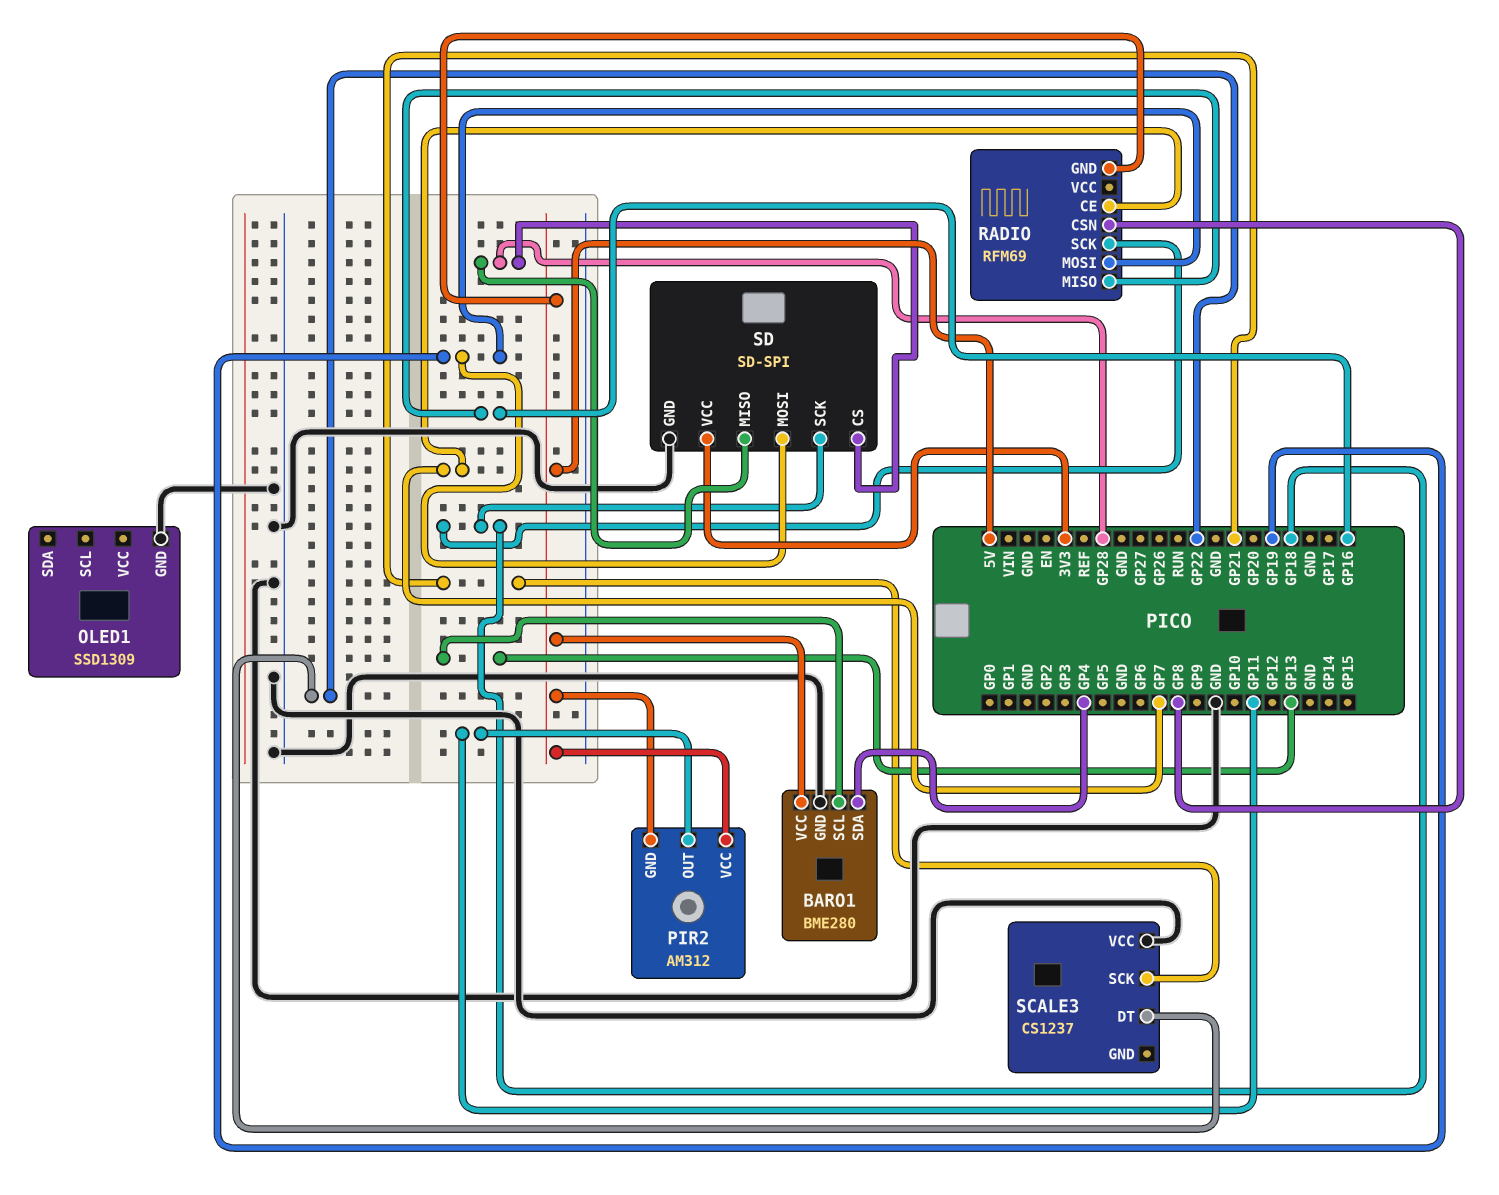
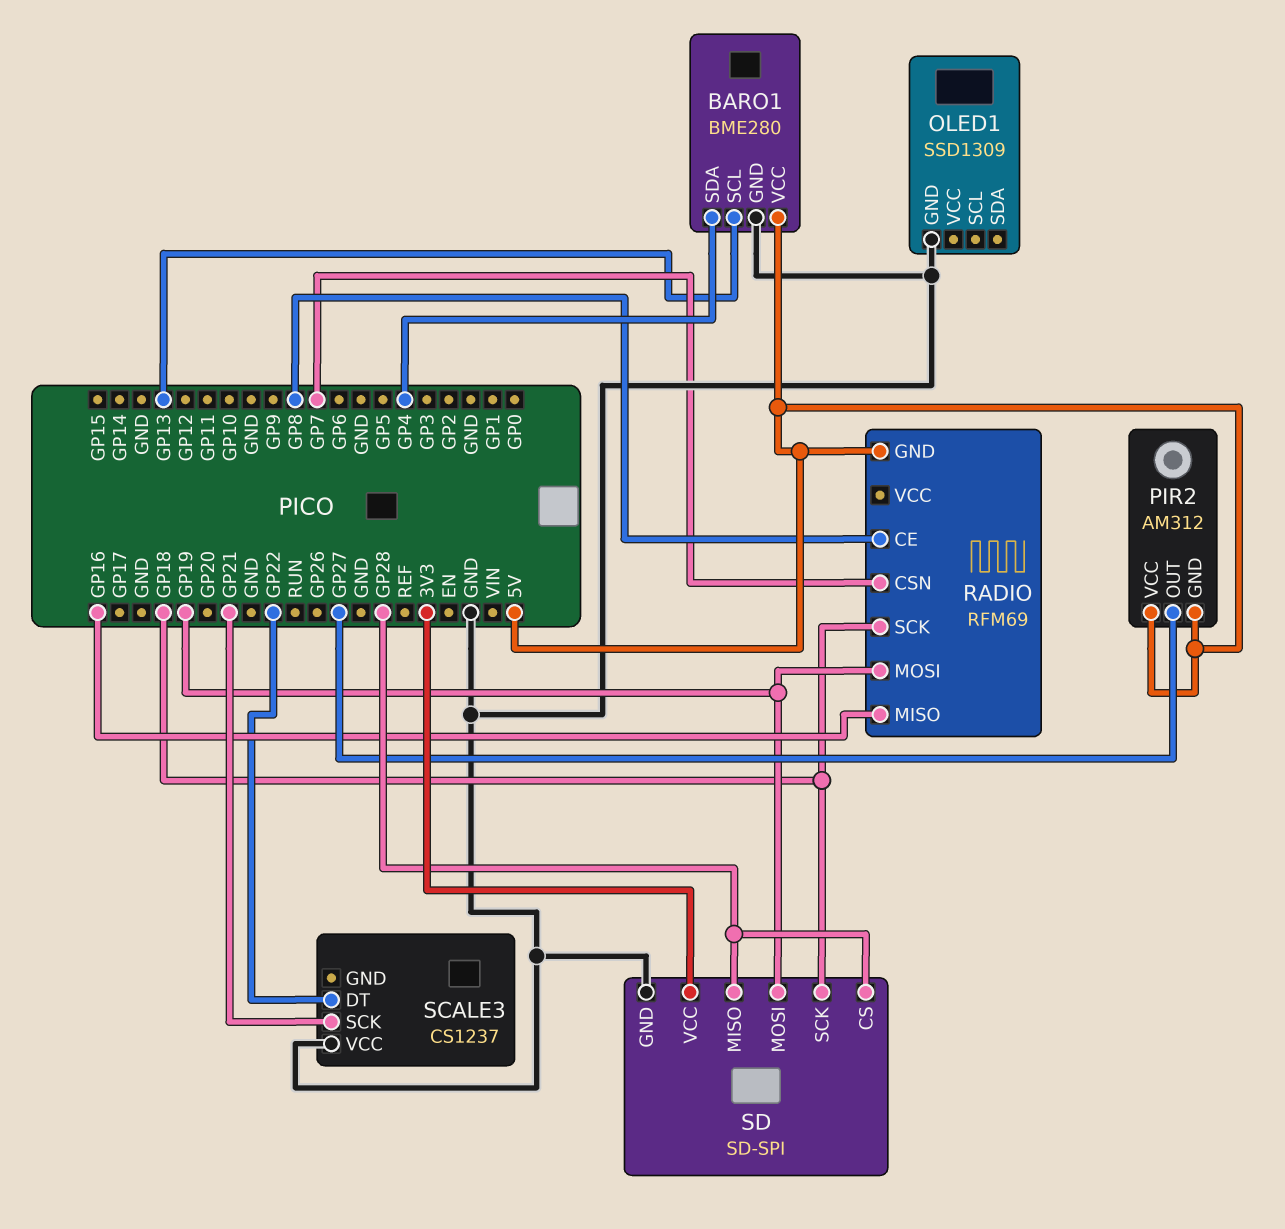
PIR2 pin OUT: GP11 -> GP27
RADIO pin CE: GP7 -> GP8
RADIO pin CSN: GP8 -> GP7

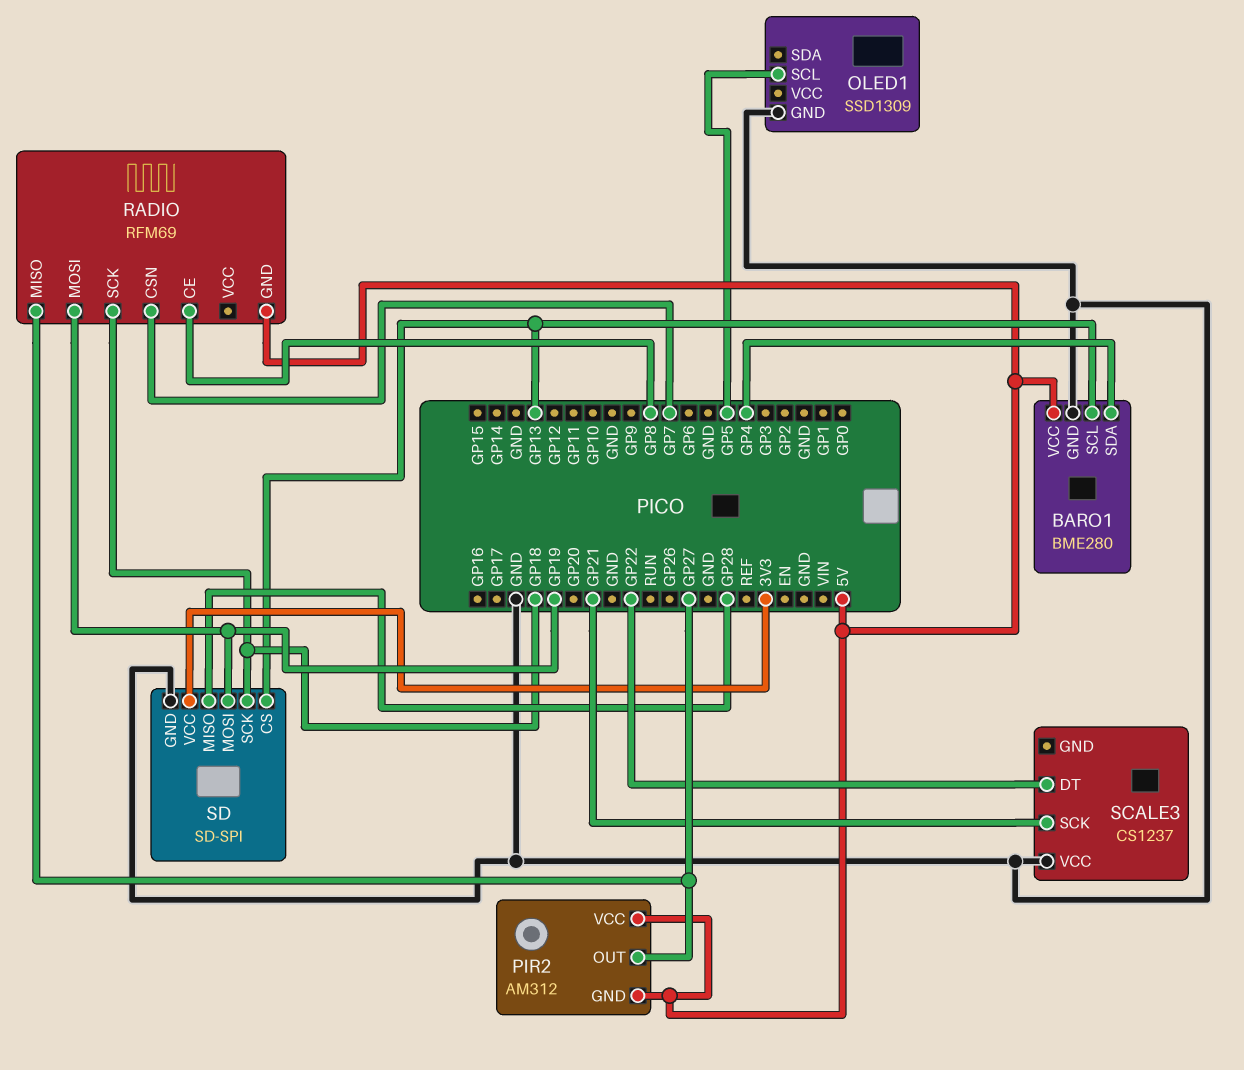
OLED1 pin SCL: none -> GP5
RADIO pin MISO: GP16 -> GP27
SD pin CS: GP28 -> GP13

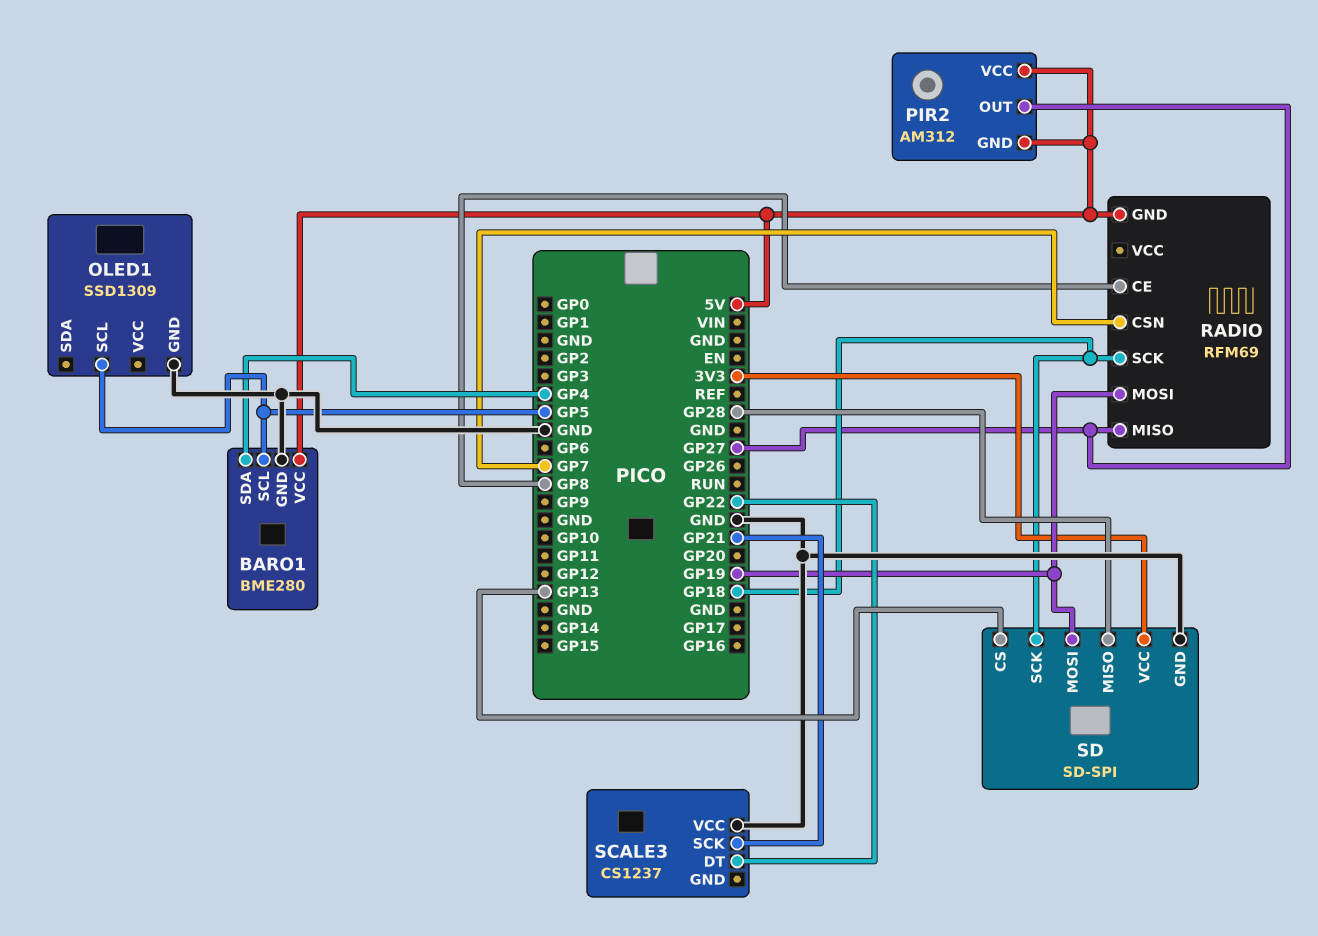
BARO1 pin SCL: GP13 -> GP5

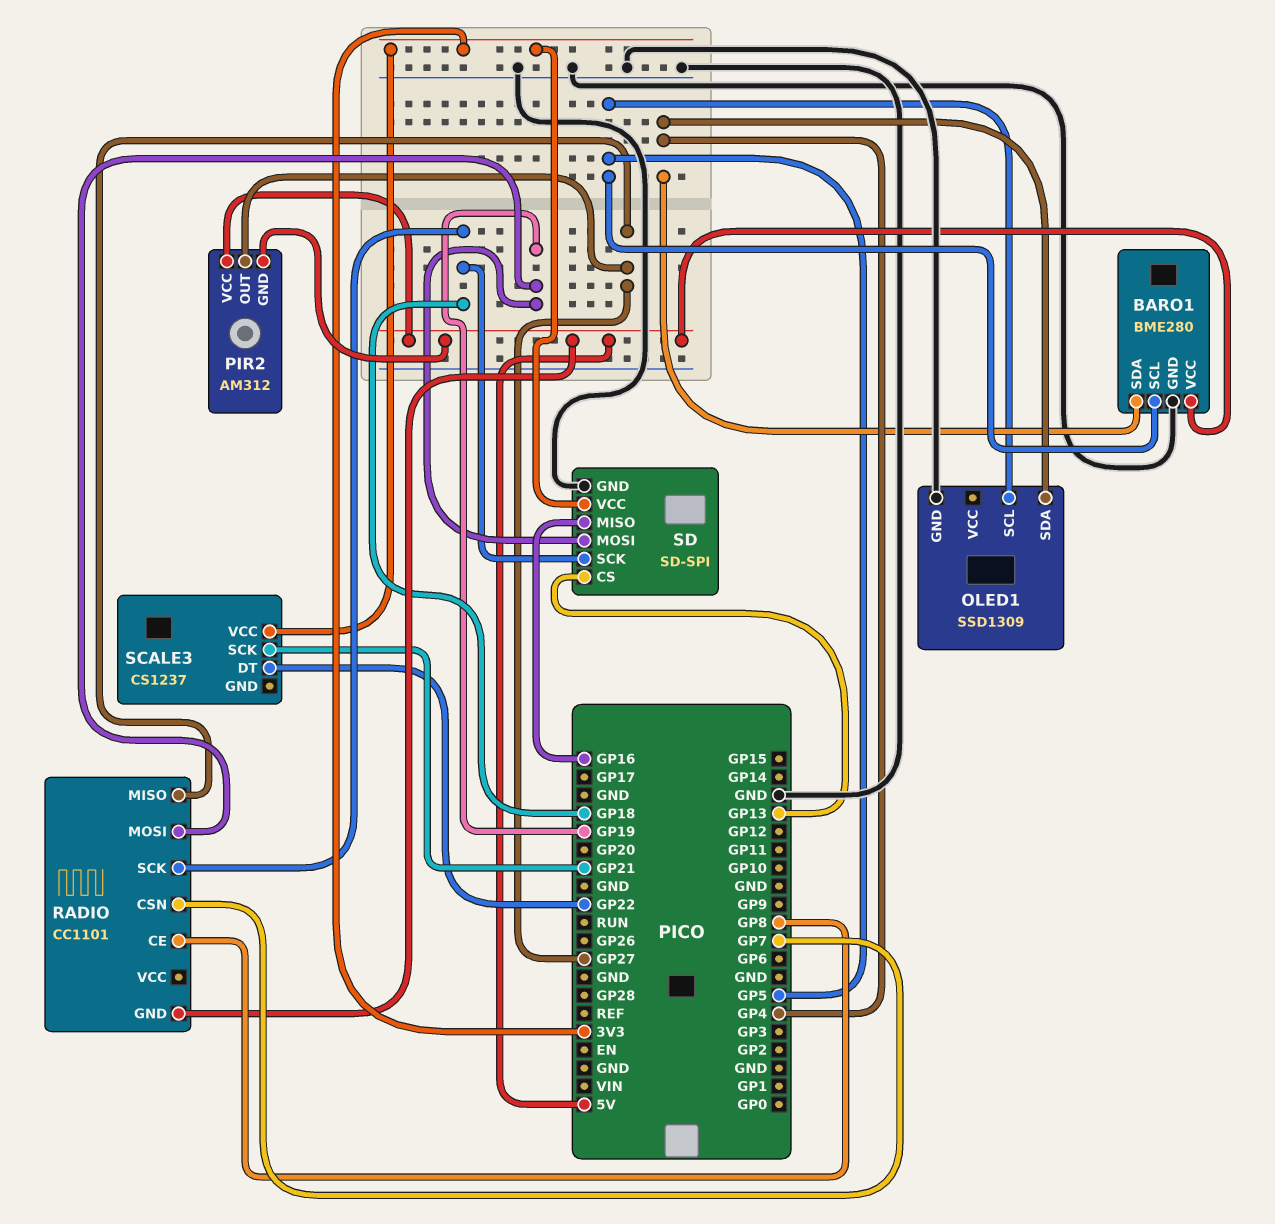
OLED1 pin SDA: none -> GP4
RADIO: RFM69 -> CC1101
SCALE3 pin VCC: GND -> 3V3
SD pin MISO: GP28 -> GP16

